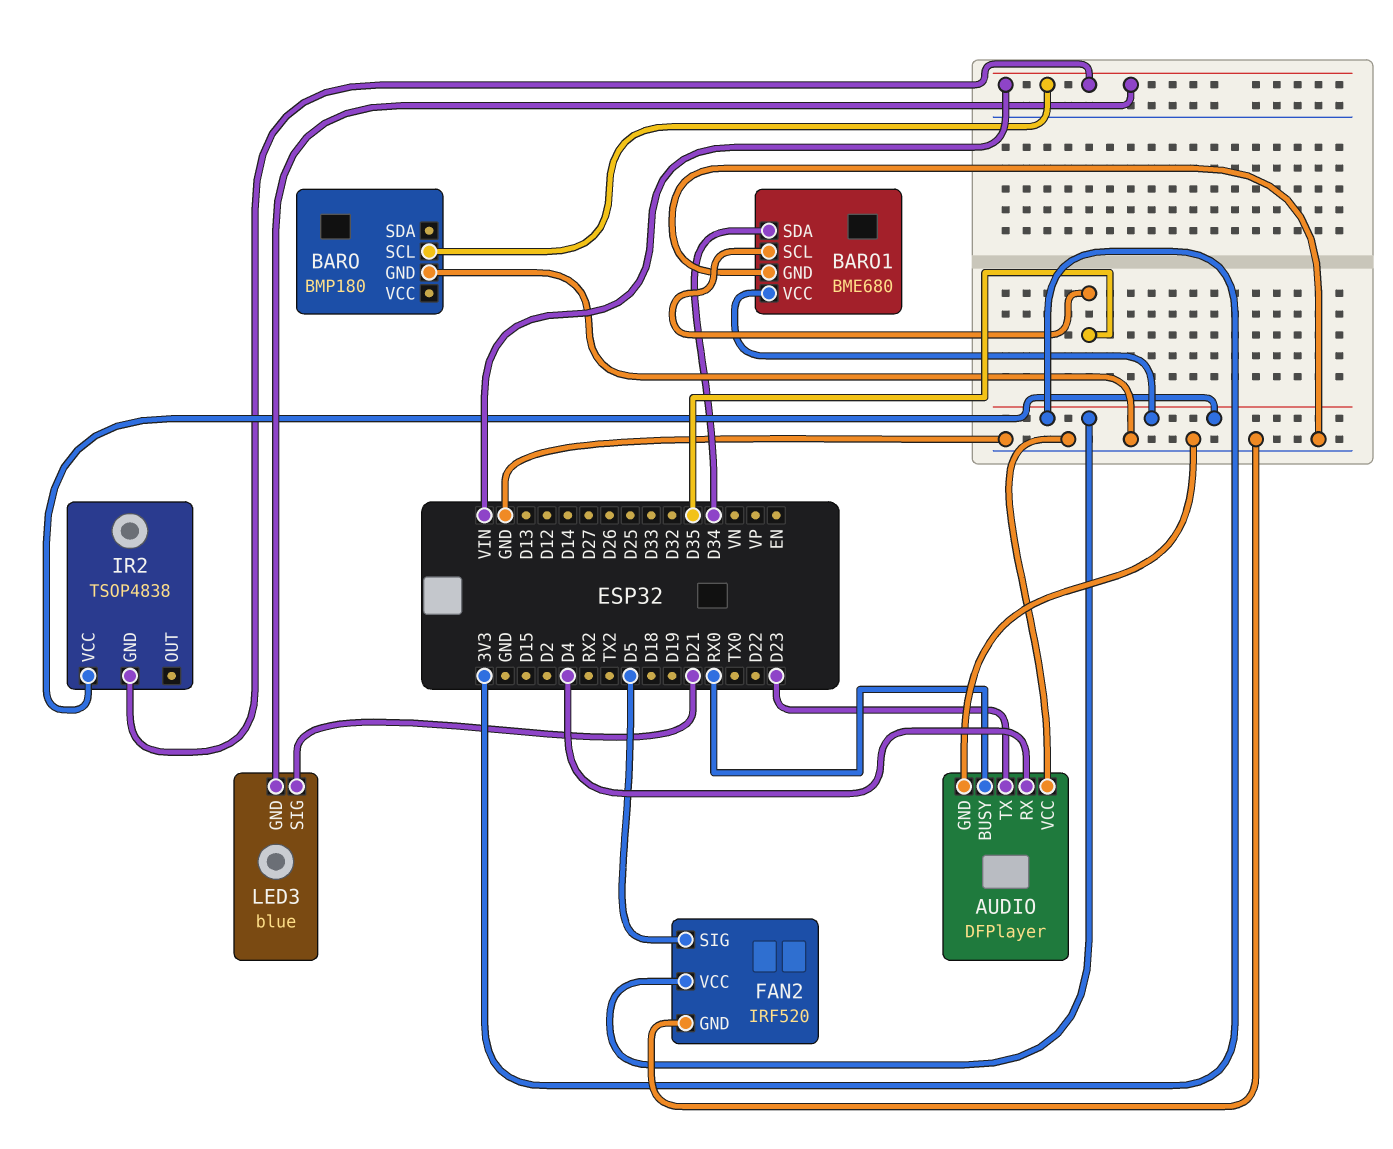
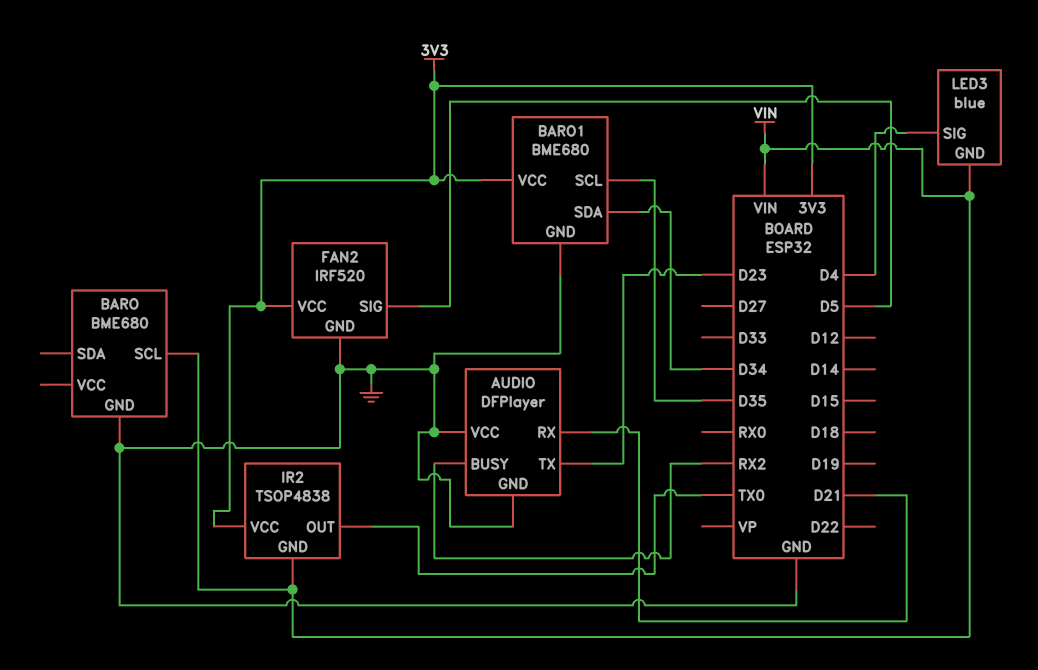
AUDIO pin BUSY: RX0 -> RX2
AUDIO pin RX: D4 -> D21
BARO: BMP180 -> BME680
IR2 pin OUT: none -> TX0
LED3 pin SIG: D21 -> D4

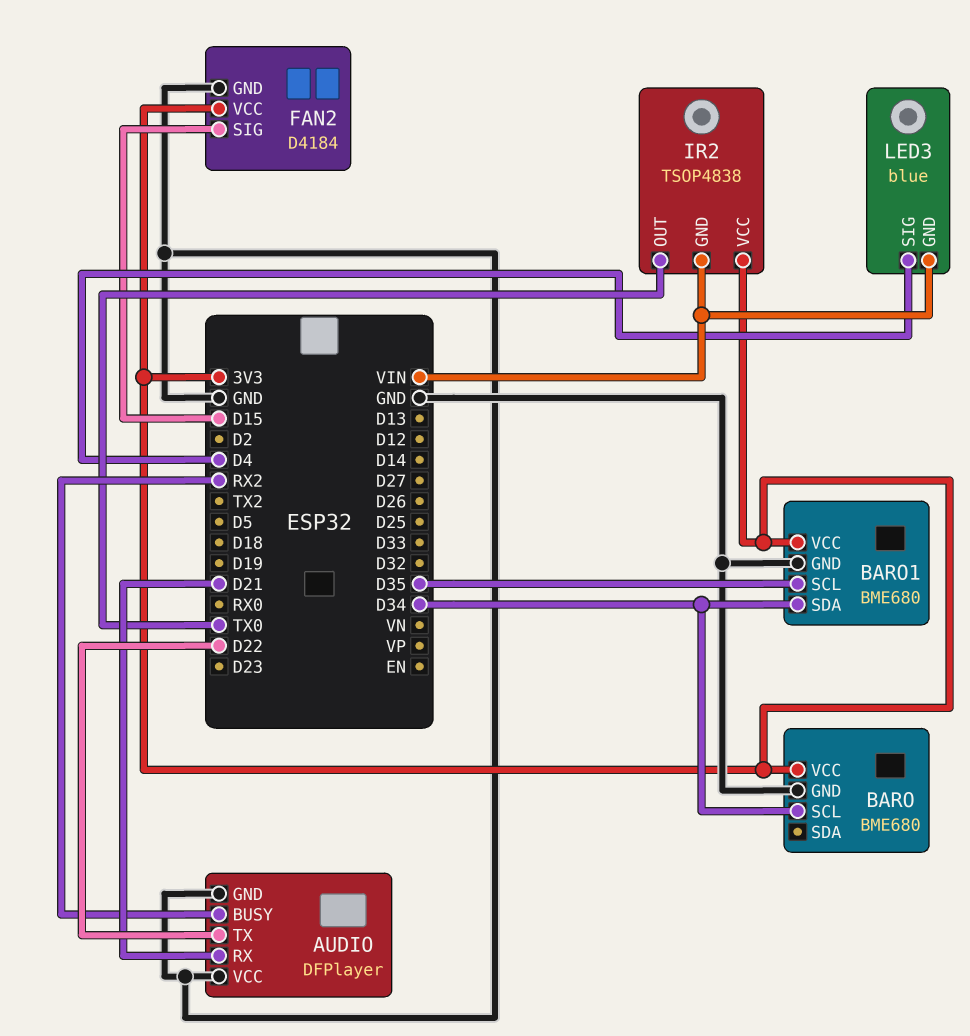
AUDIO pin TX: D23 -> D22
BARO pin SCL: VIN -> D34
BARO pin VCC: none -> 3V3
FAN2: IRF520 -> D4184
FAN2 pin SIG: D5 -> D15

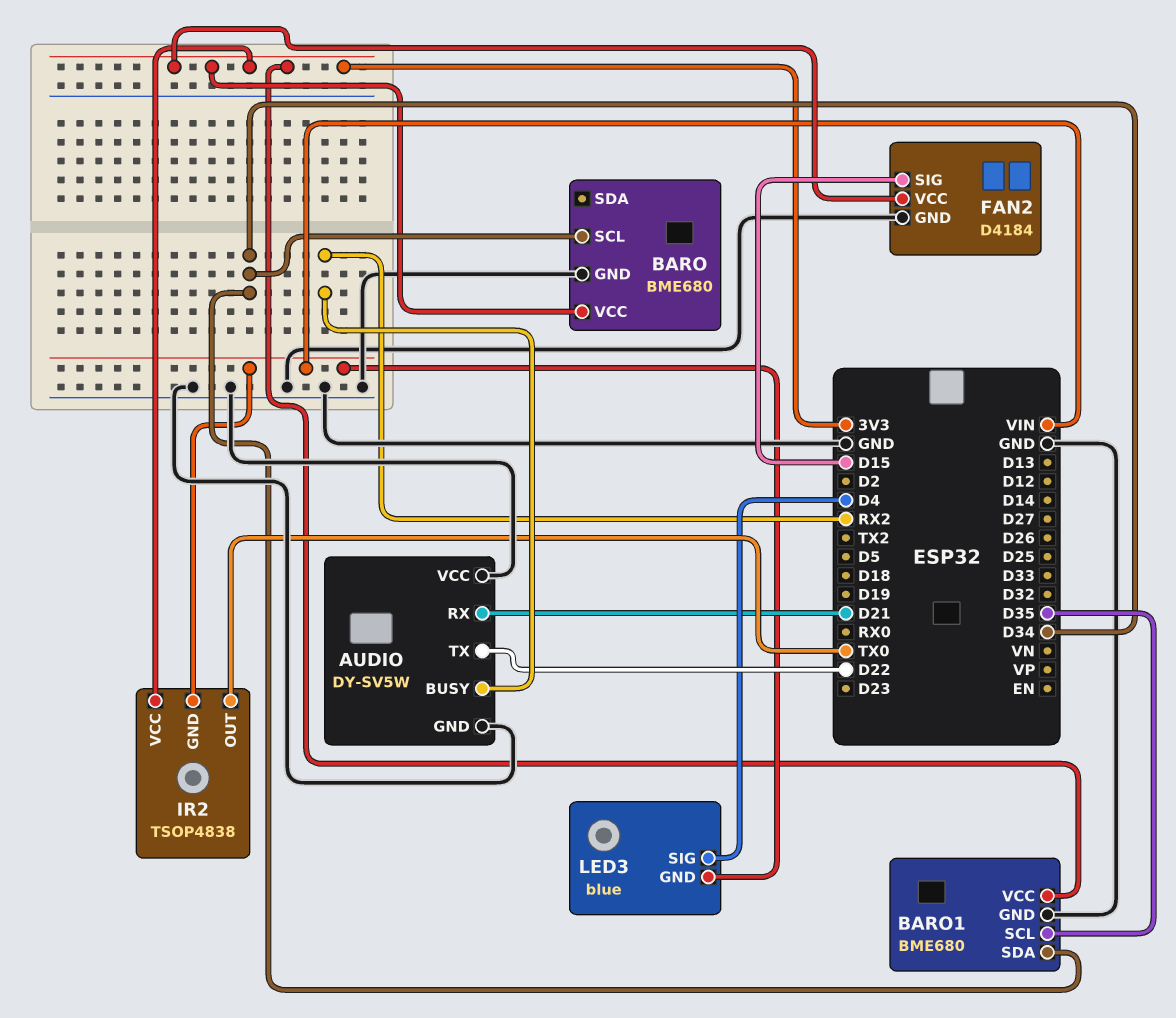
AUDIO: DFPlayer -> DY-SV5W

